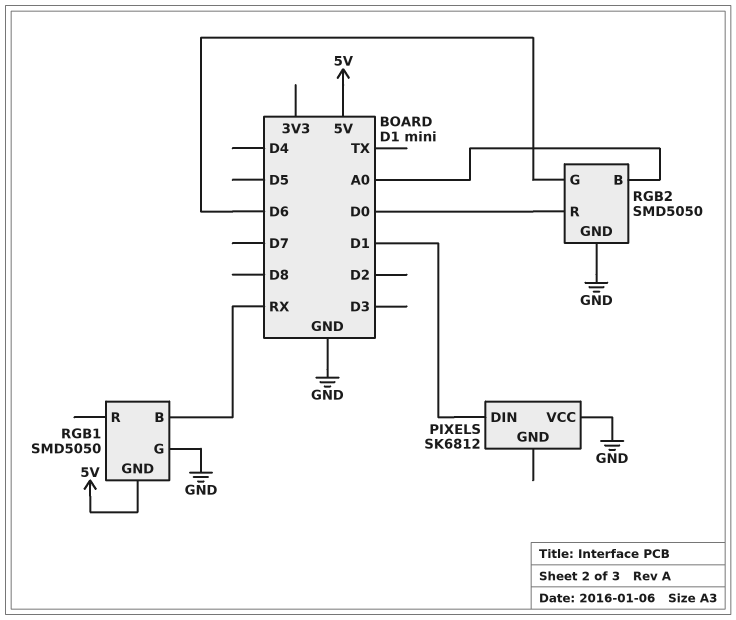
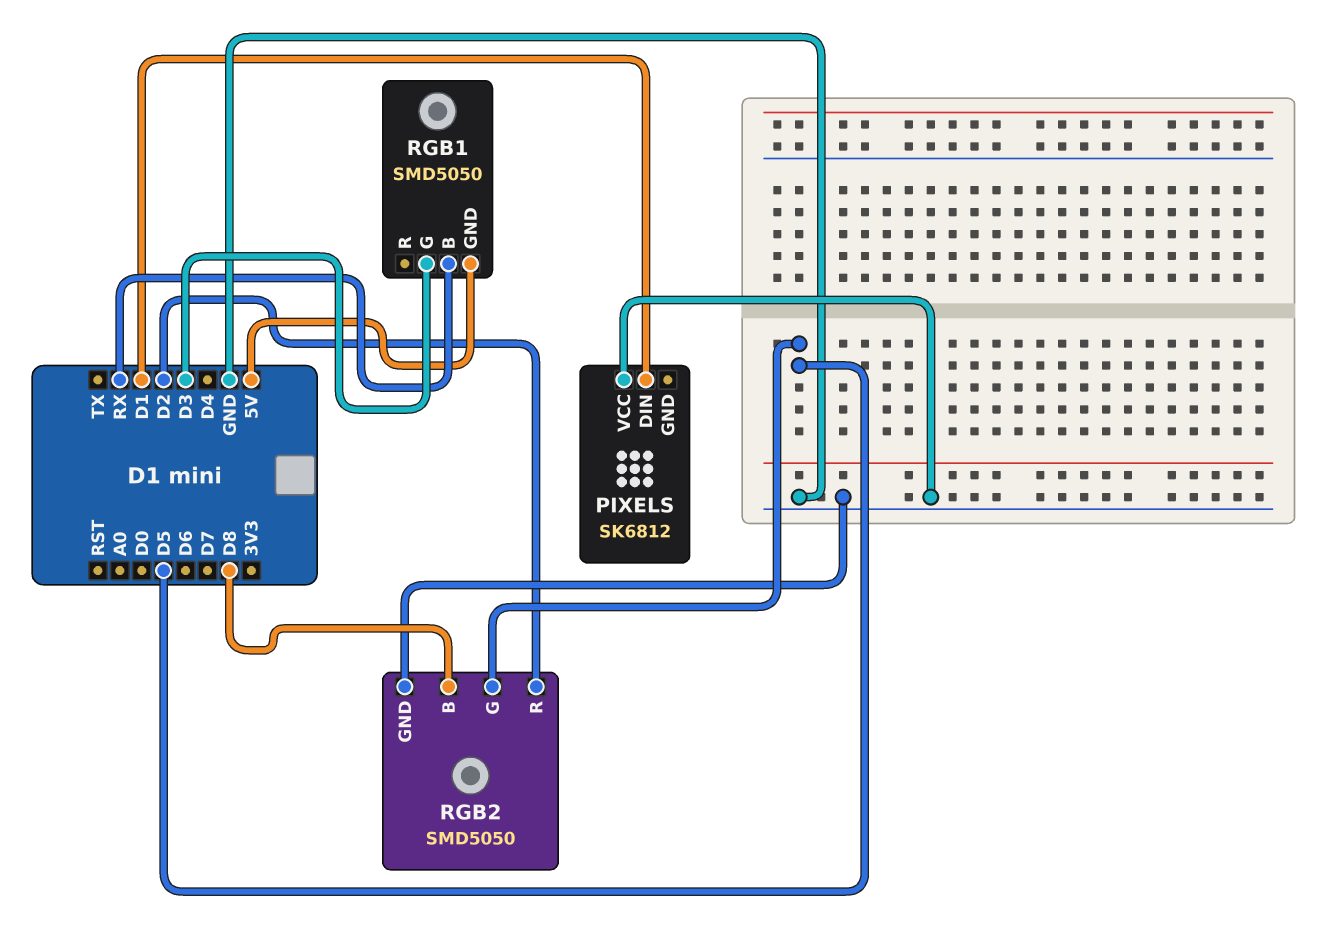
RGB1 pin G: GND -> D3
RGB2 pin B: A0 -> D8
RGB2 pin G: D6 -> D5
RGB2 pin R: D0 -> D2

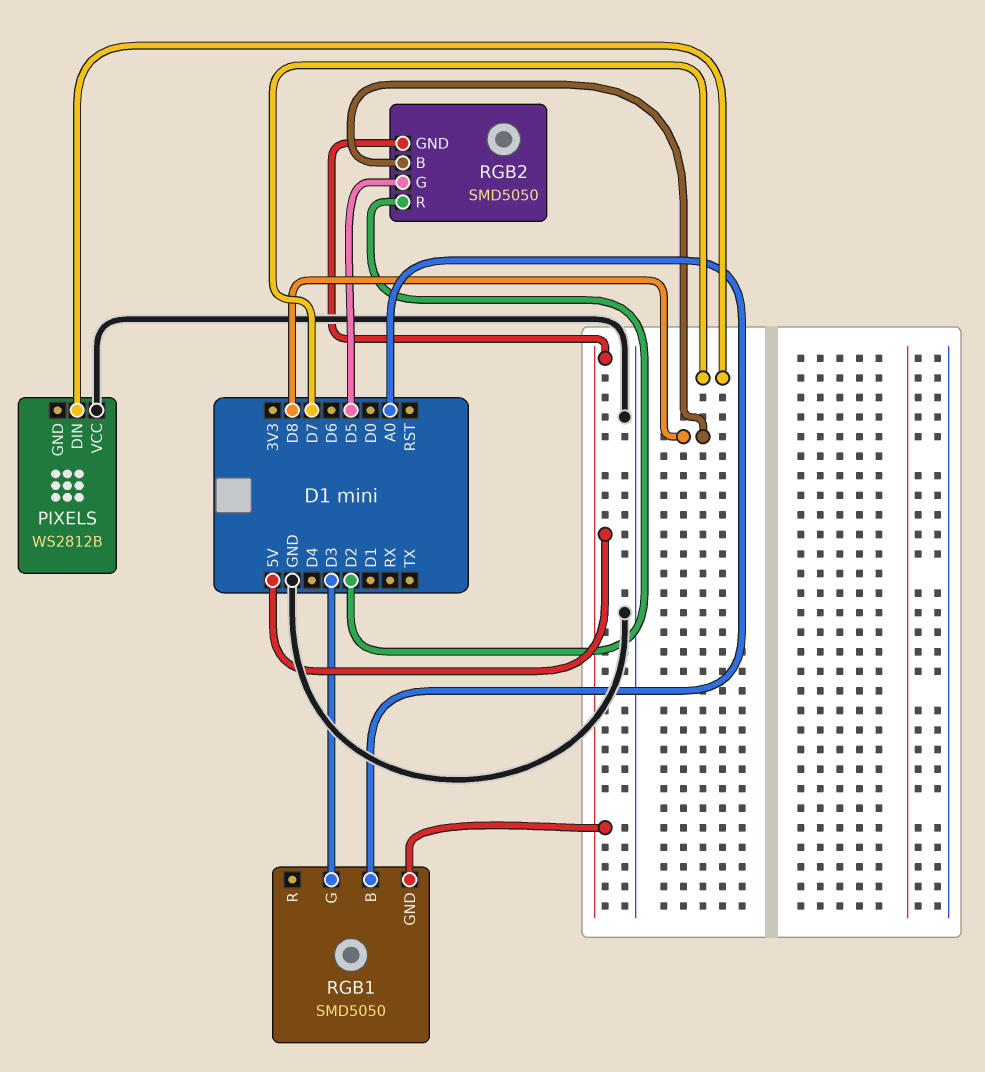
PIXELS: SK6812 -> WS2812B
PIXELS pin DIN: D1 -> D7
RGB1 pin B: RX -> A0
RGB2 pin GND: GND -> 5V

